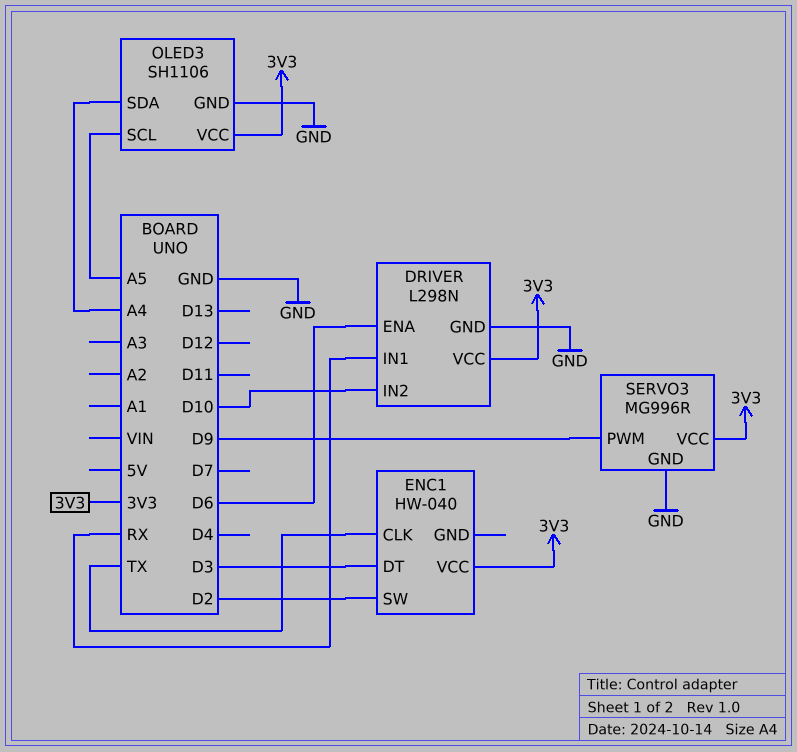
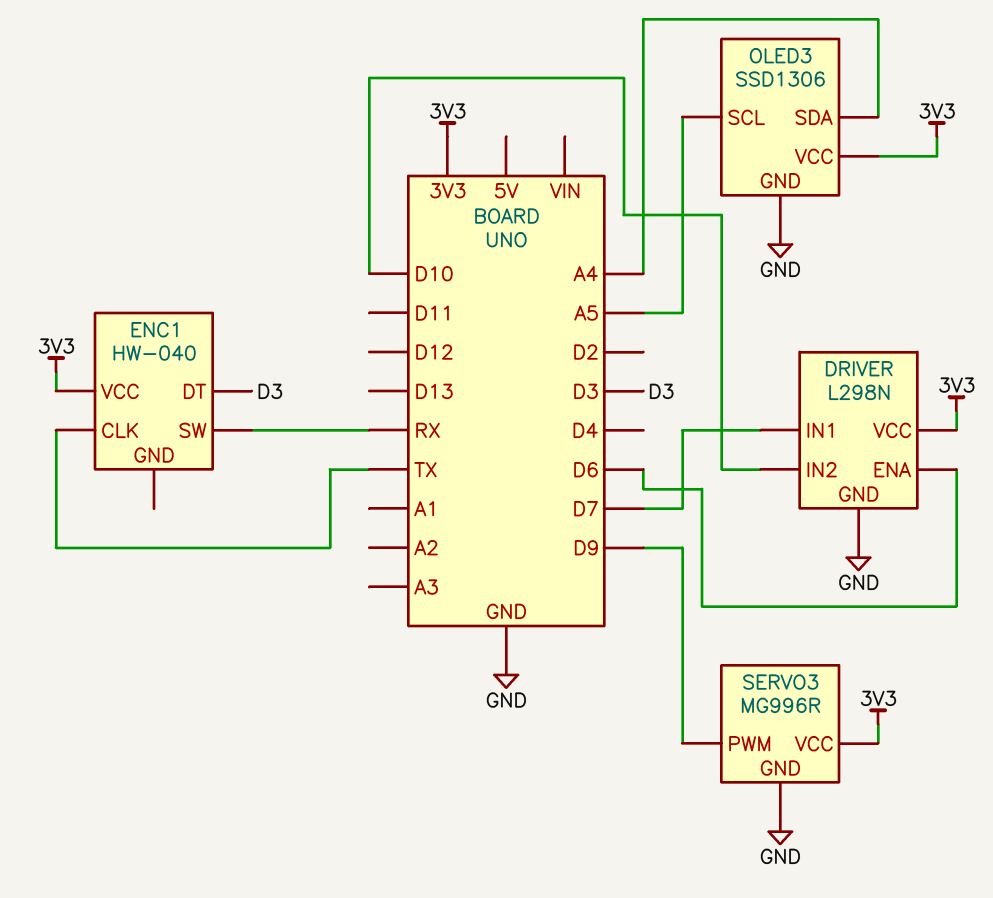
DRIVER pin IN1: RX -> D7
ENC1 pin SW: D2 -> RX
OLED3: SH1106 -> SSD1306

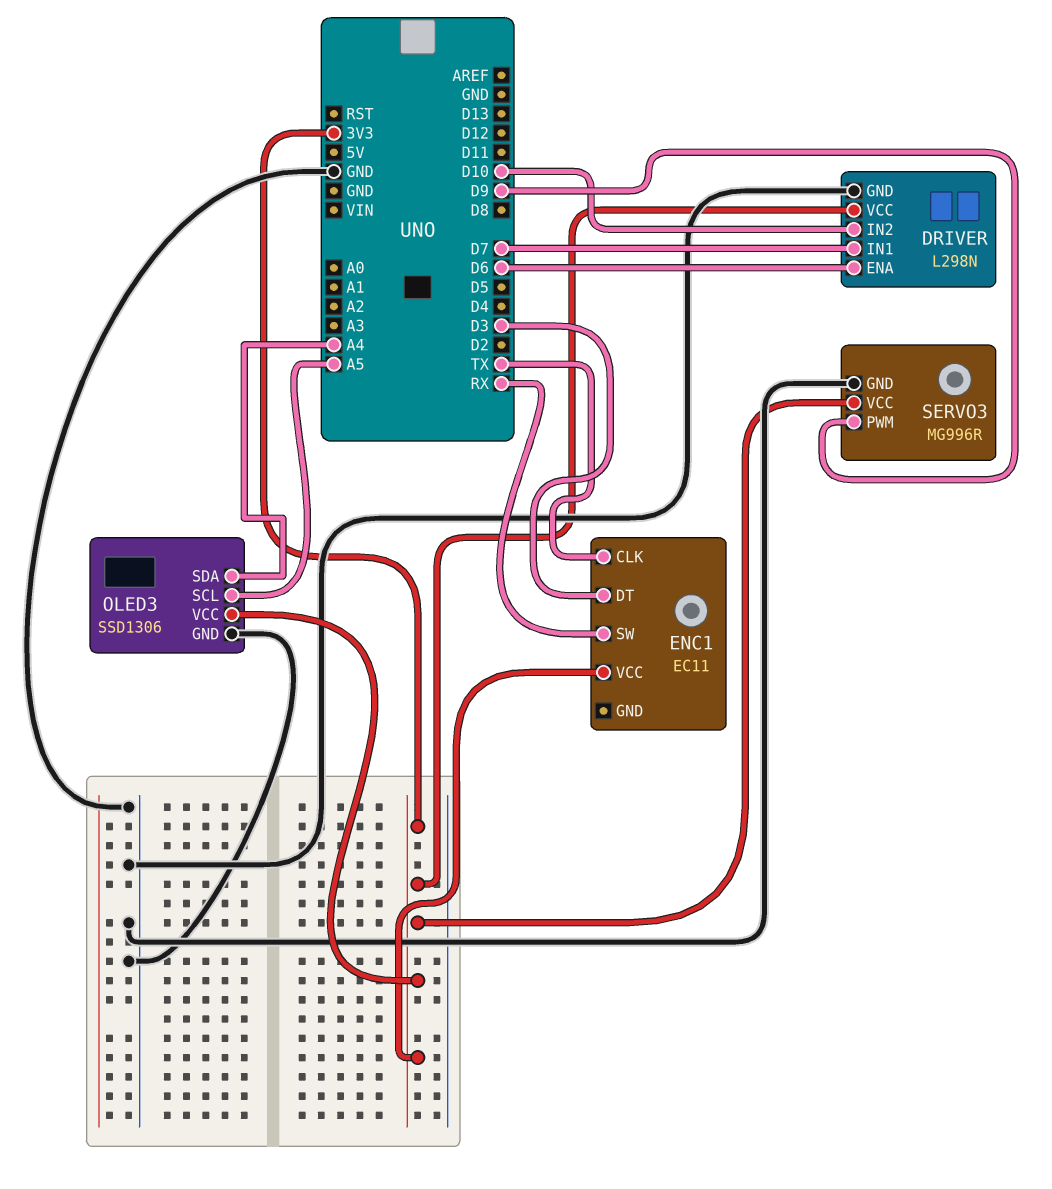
ENC1: HW-040 -> EC11

